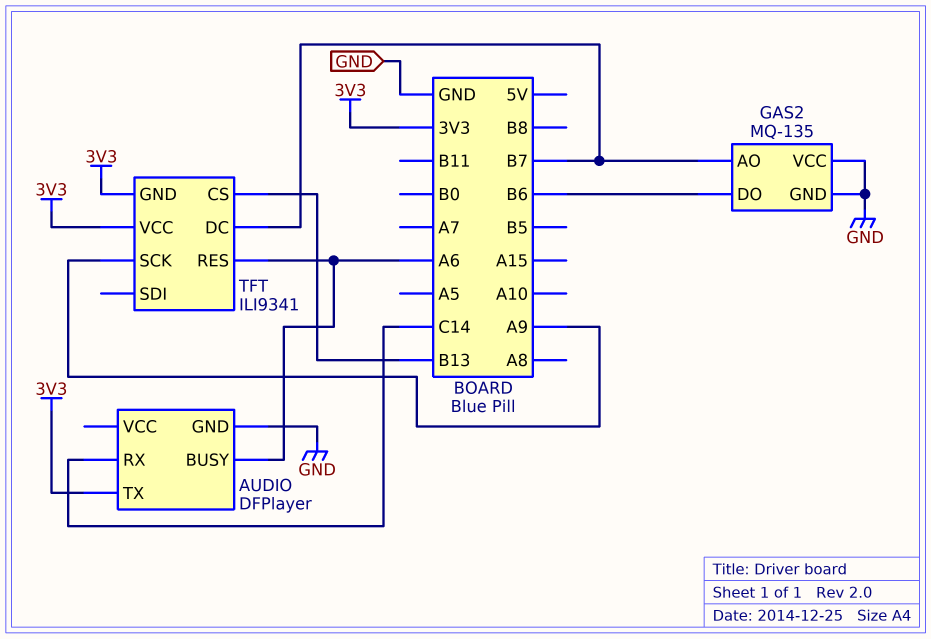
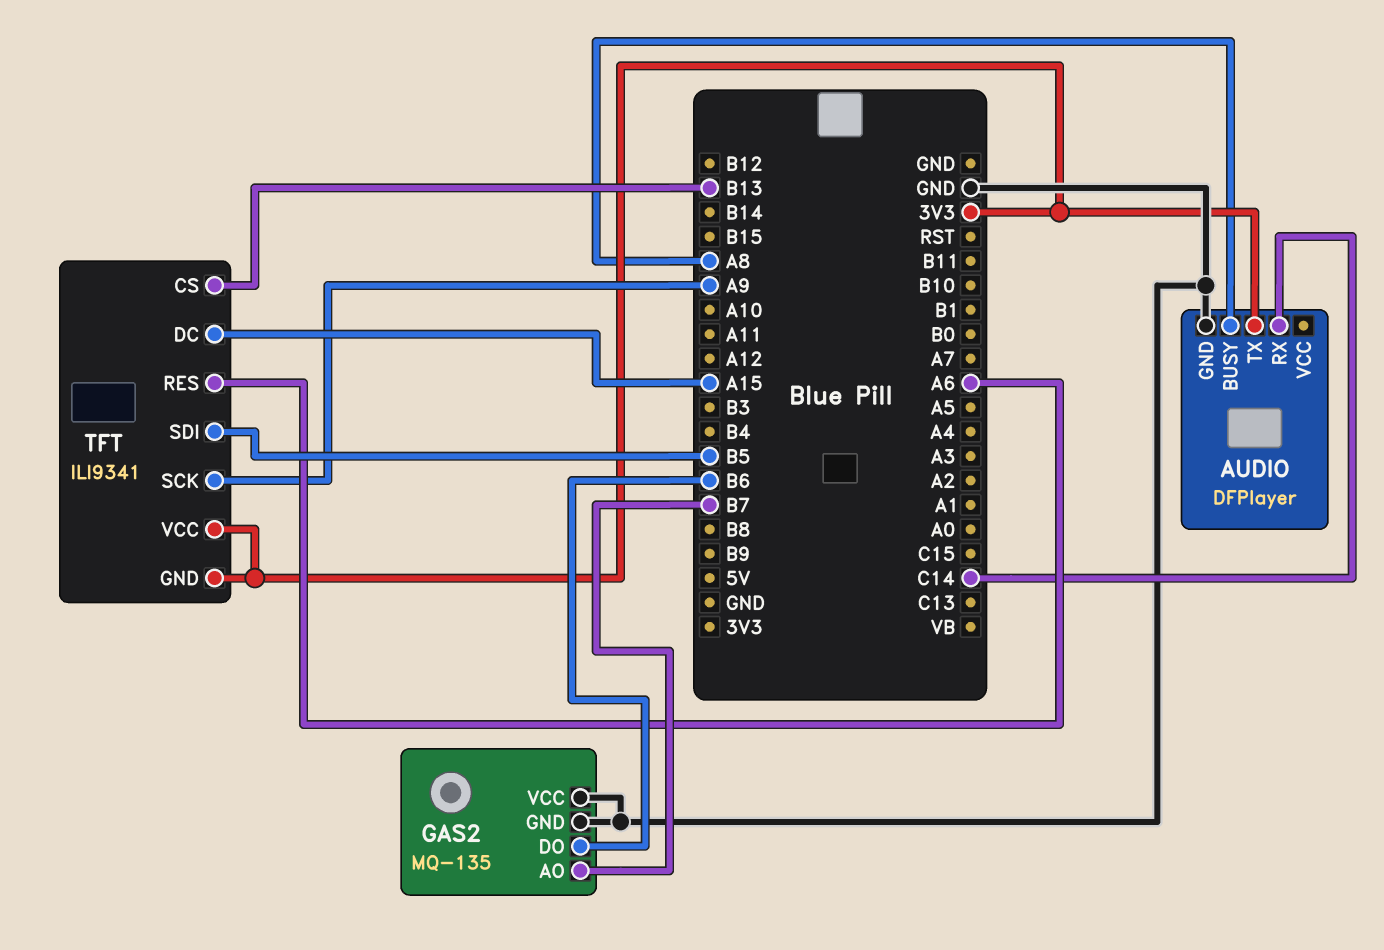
AUDIO pin BUSY: A6 -> A8
TFT pin DC: B7 -> A15
TFT pin SDI: none -> B5

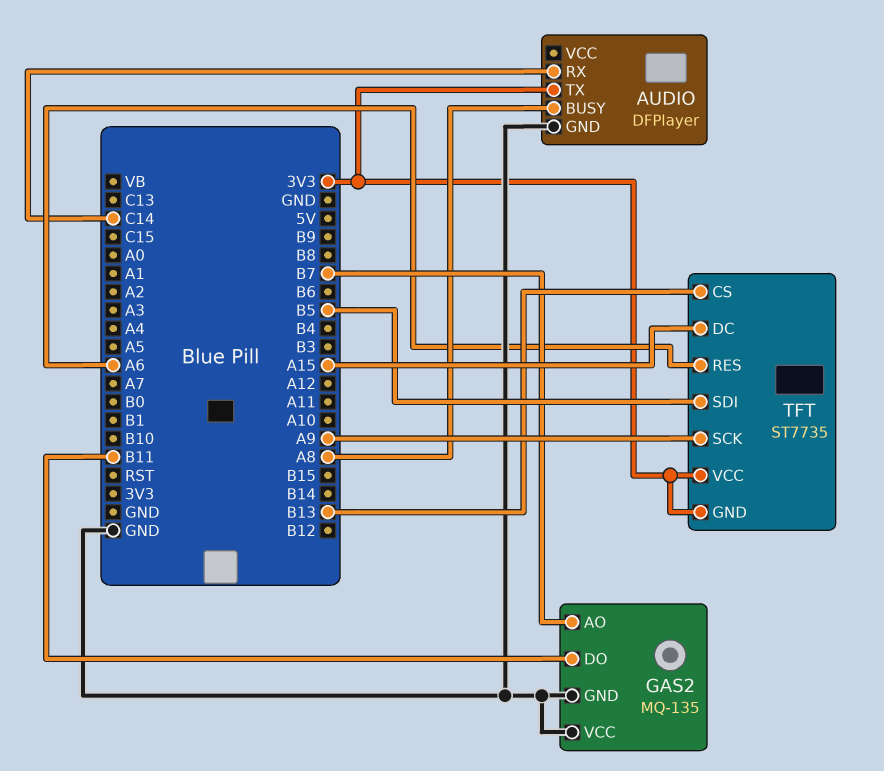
GAS2 pin DO: B6 -> B11
TFT: ILI9341 -> ST7735

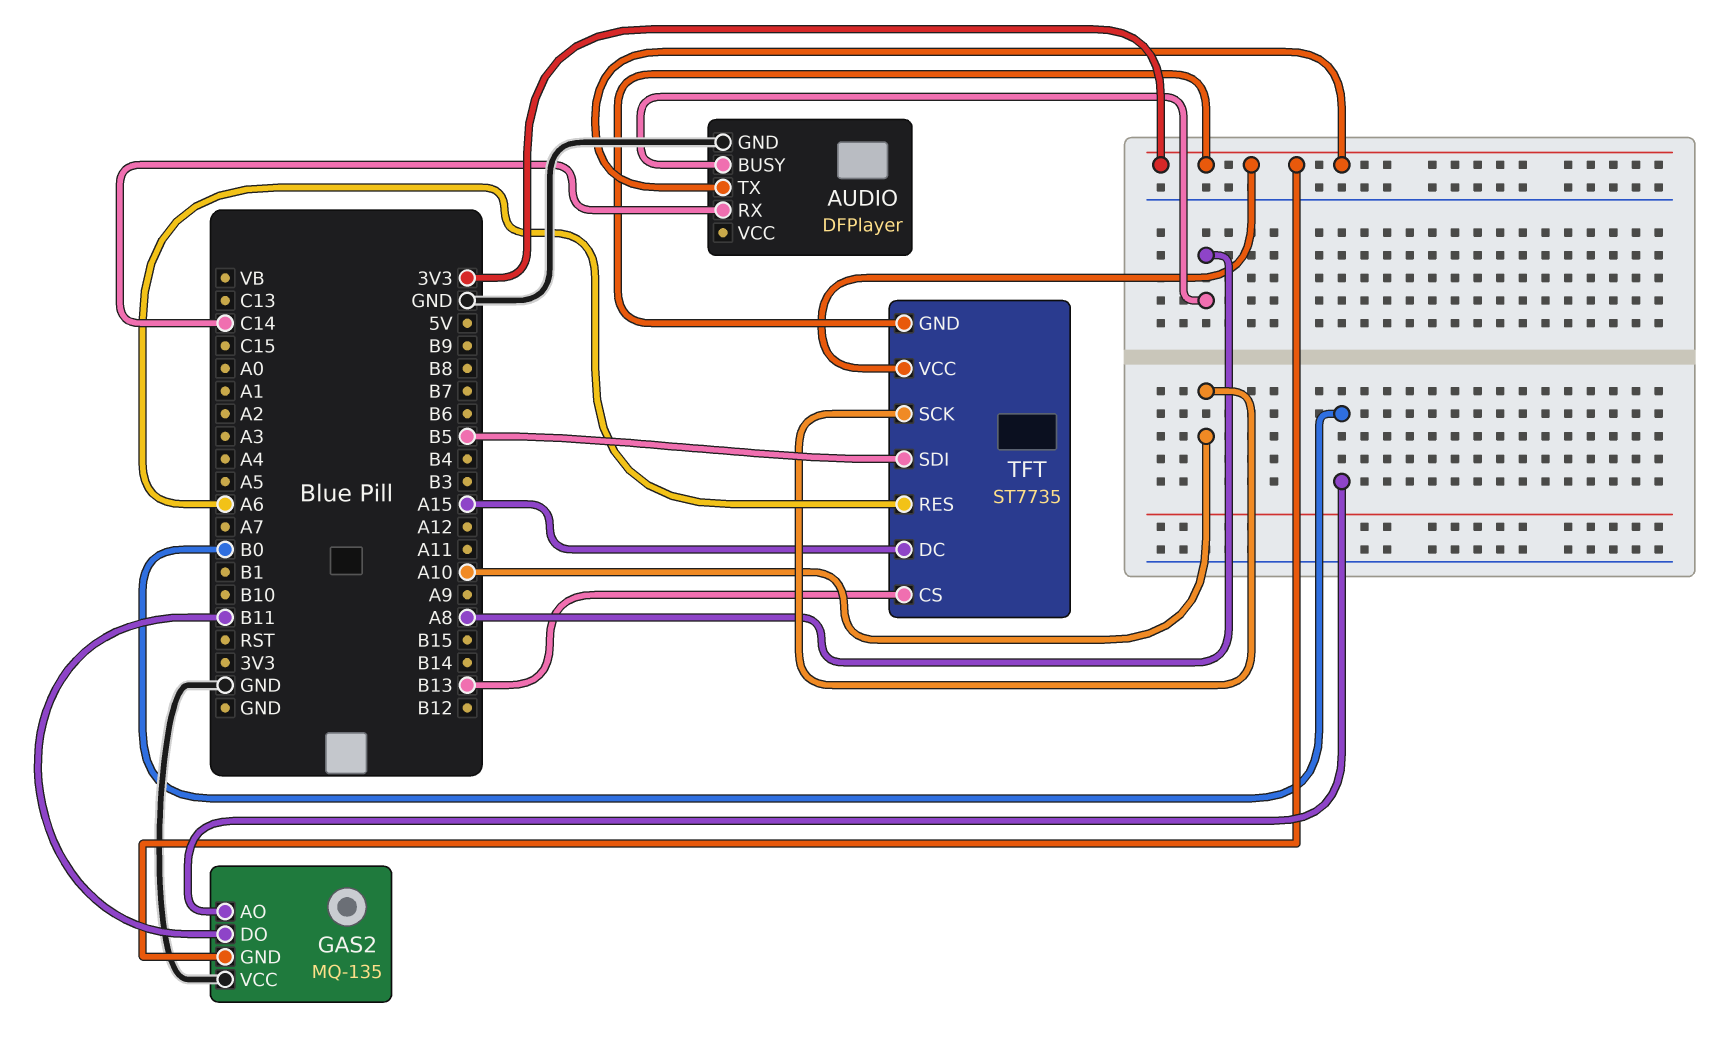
GAS2 pin AO: B7 -> B0
GAS2 pin GND: GND -> 3V3
TFT pin SCK: A9 -> A10

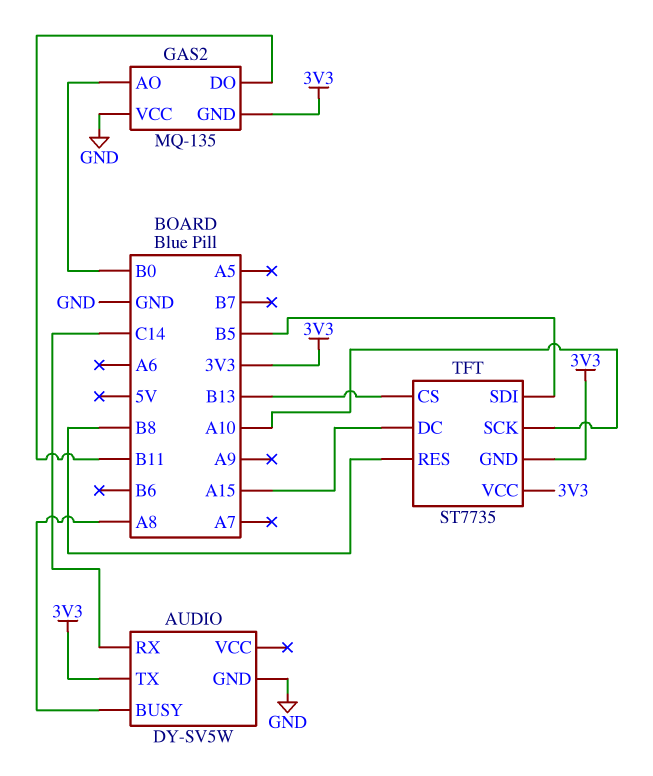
AUDIO: DFPlayer -> DY-SV5W
TFT pin RES: A6 -> B8

